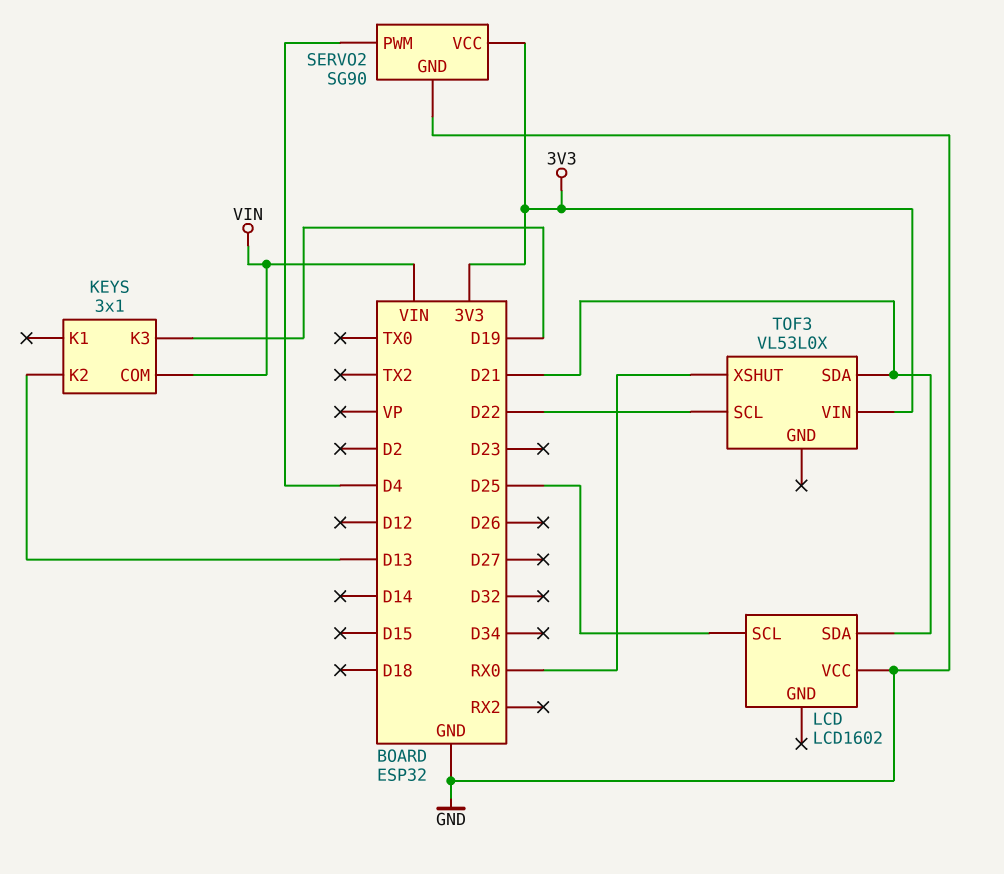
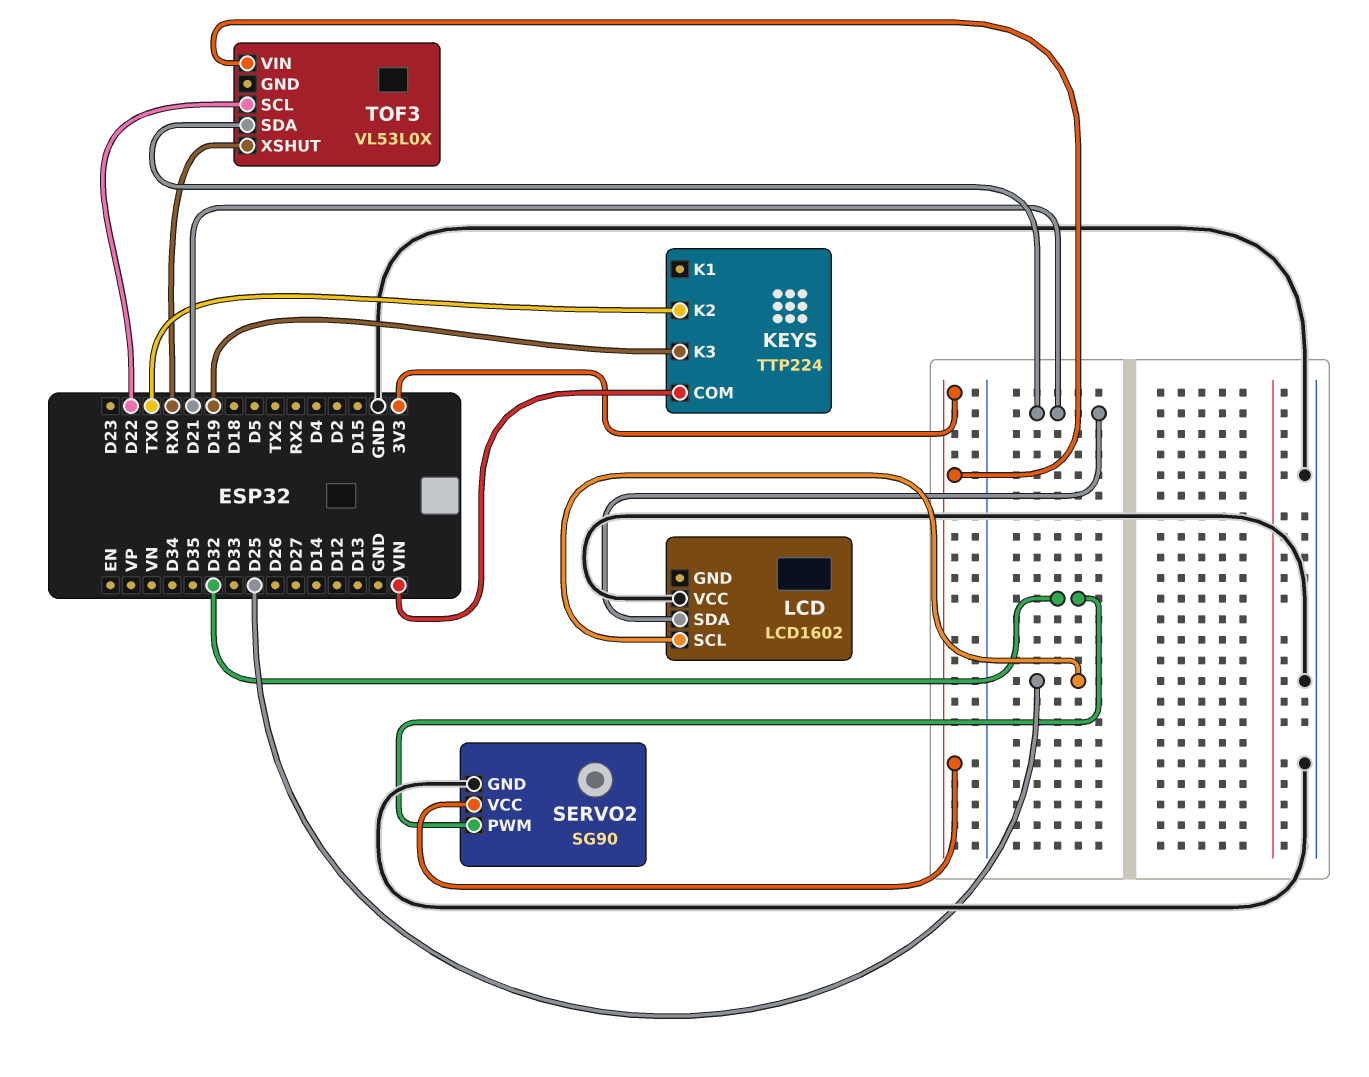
KEYS: 3x1 -> TTP224
KEYS pin K2: D13 -> TX0
SERVO2 pin PWM: D4 -> D32

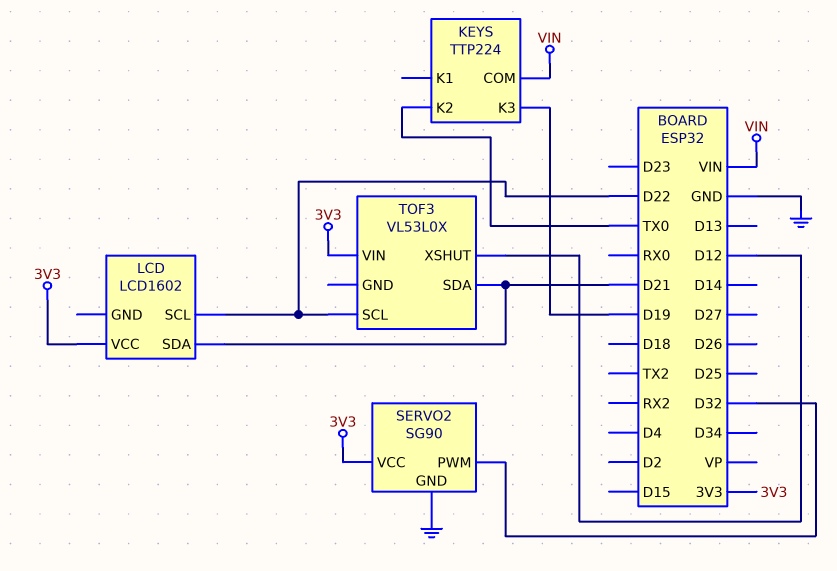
LCD pin SCL: D25 -> D22
LCD pin VCC: GND -> 3V3
TOF3 pin XSHUT: RX0 -> D12

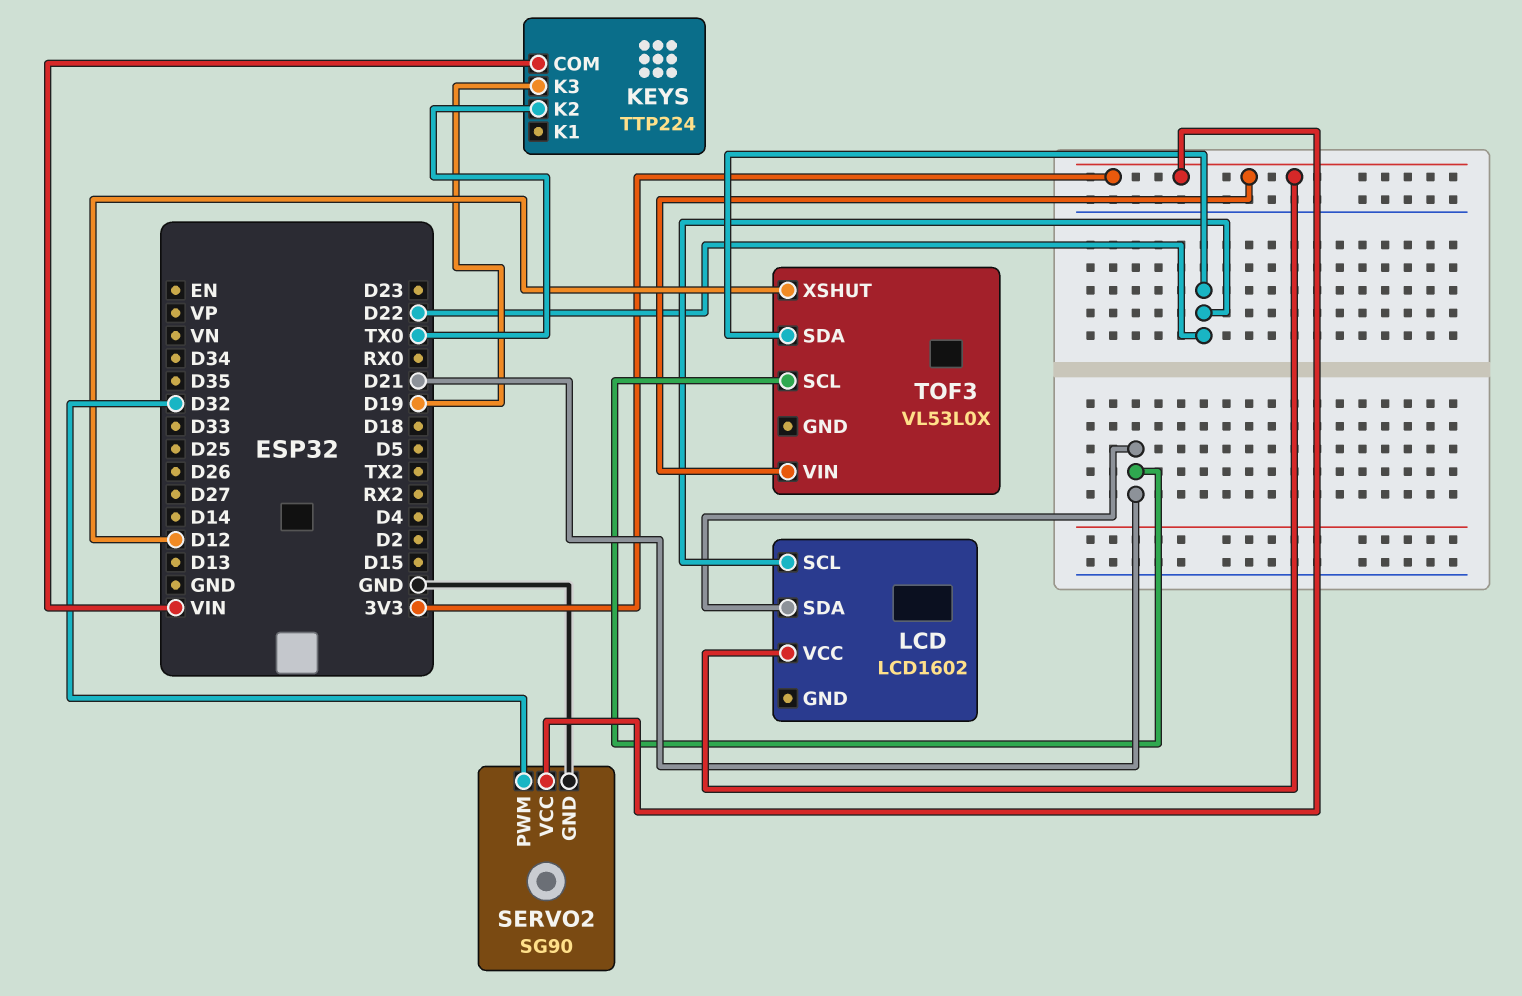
TOF3 pin SCL: D22 -> D21
TOF3 pin SDA: D21 -> D22

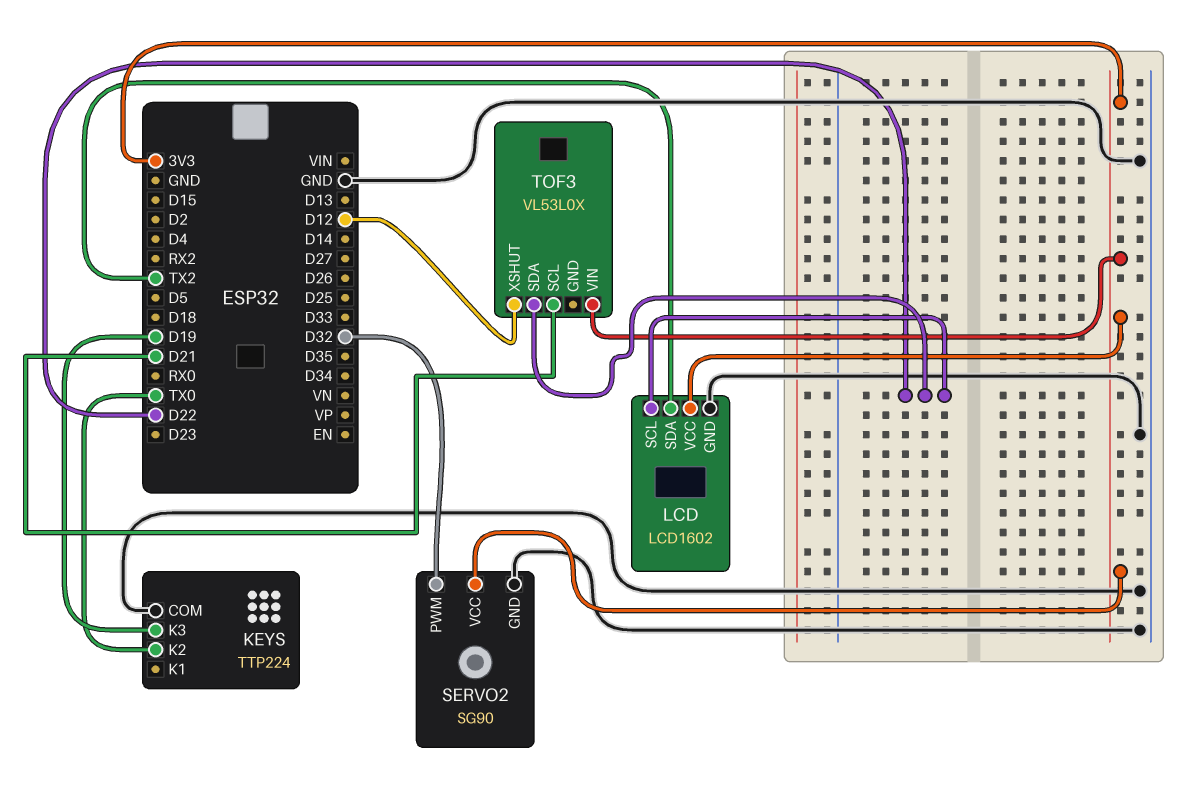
KEYS pin COM: VIN -> GND
LCD pin GND: none -> GND
LCD pin SDA: D21 -> TX2

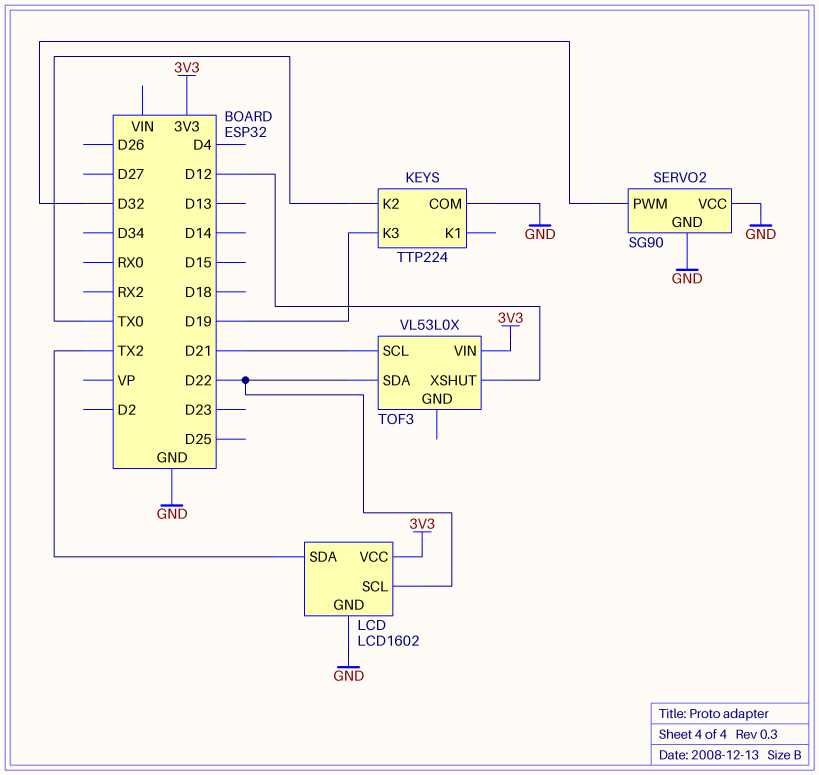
SERVO2 pin VCC: 3V3 -> GND

